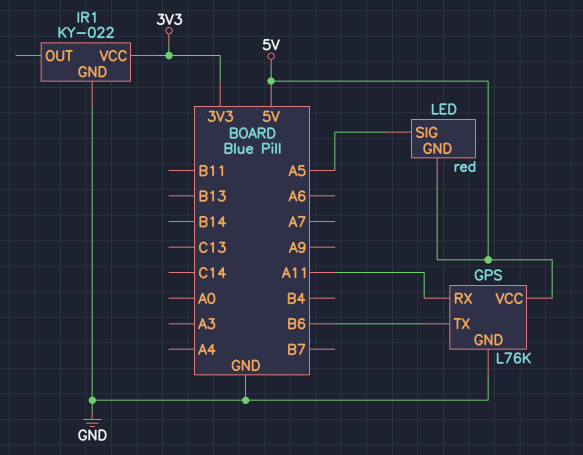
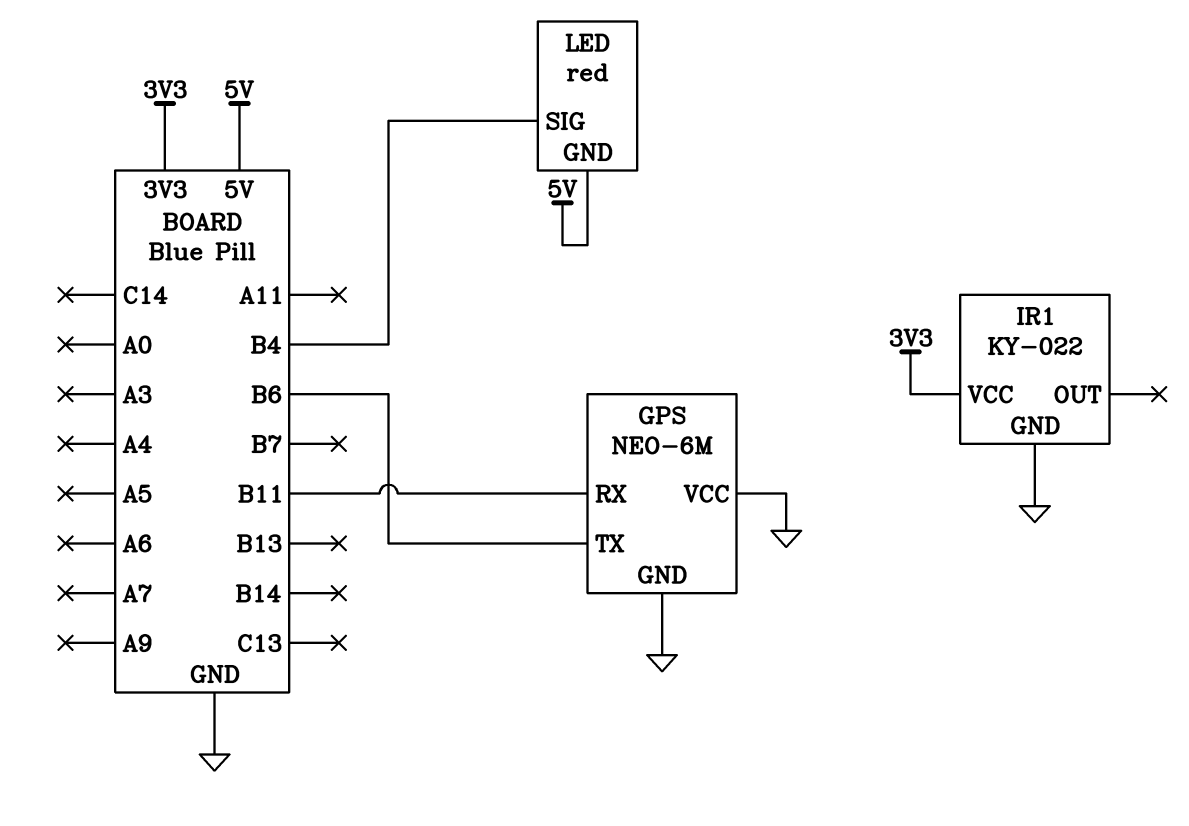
GPS: L76K -> NEO-6M
GPS pin RX: A11 -> B11
GPS pin VCC: 5V -> GND
LED pin SIG: A5 -> B4

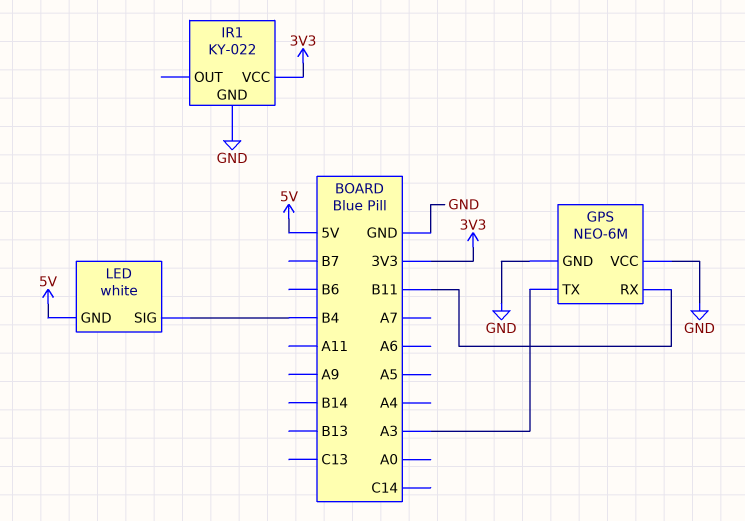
GPS pin TX: B6 -> A3
LED: red -> white

